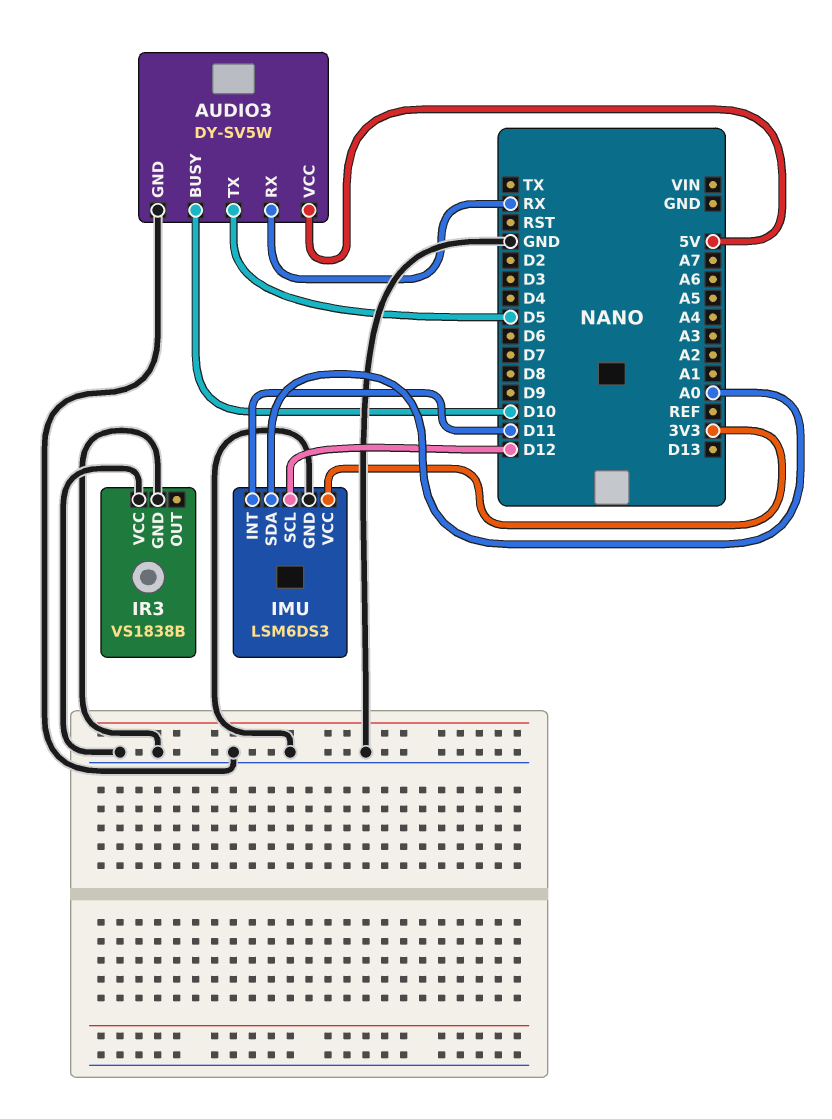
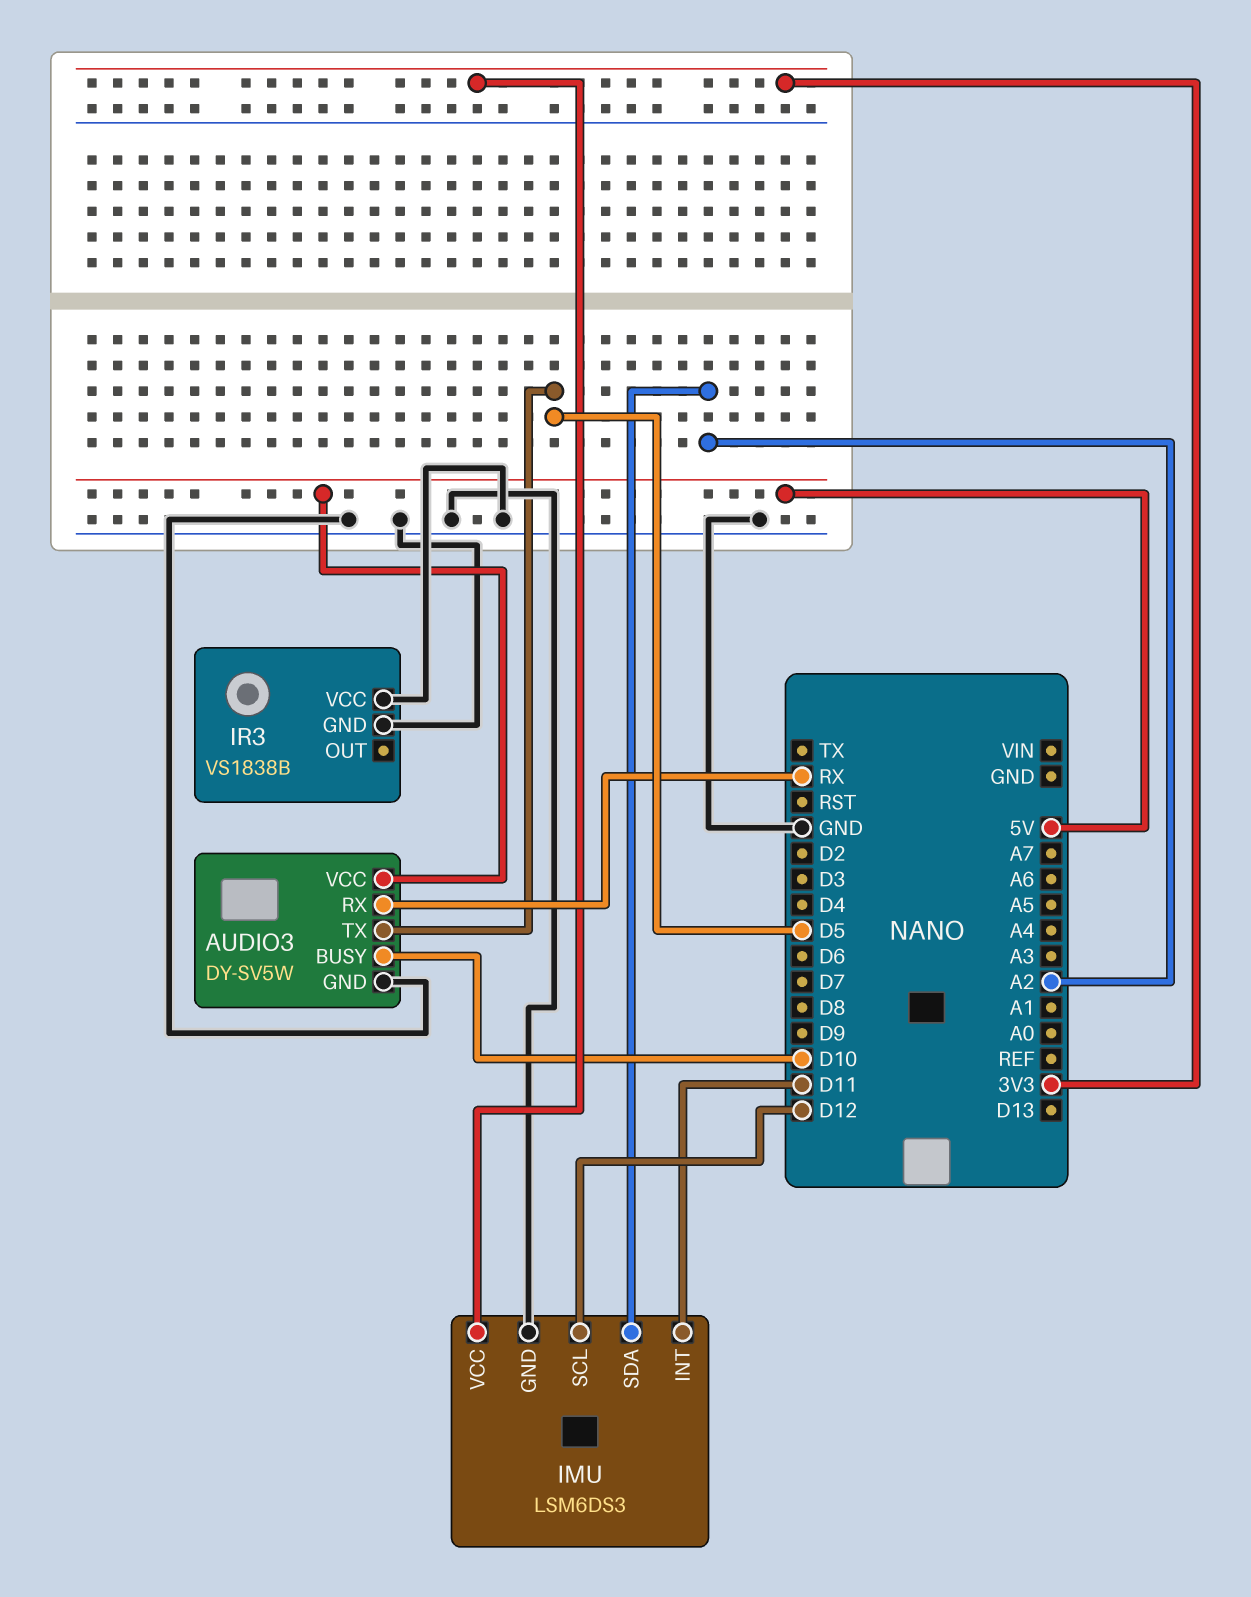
IMU pin SDA: A0 -> A2

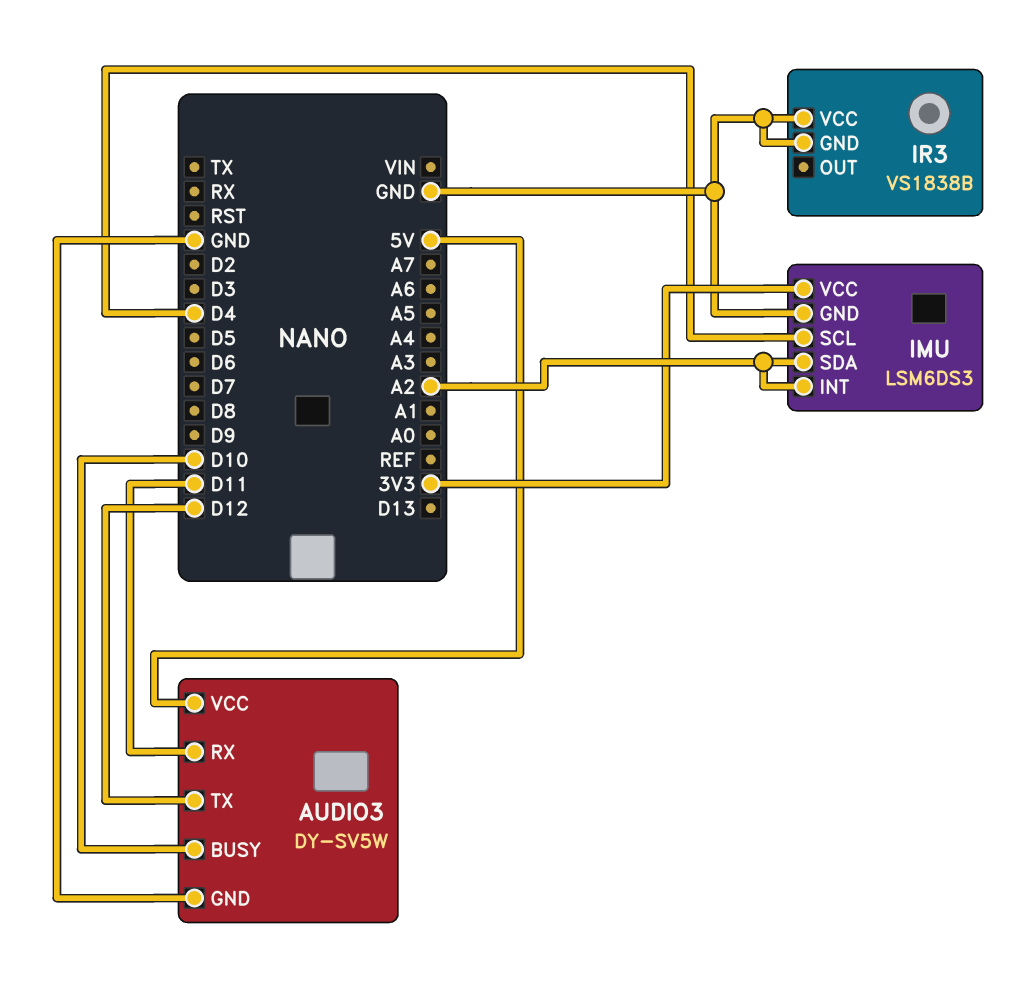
AUDIO3 pin RX: RX -> D11
AUDIO3 pin TX: D5 -> D12
IMU pin INT: D11 -> A2
IMU pin SCL: D12 -> D4

